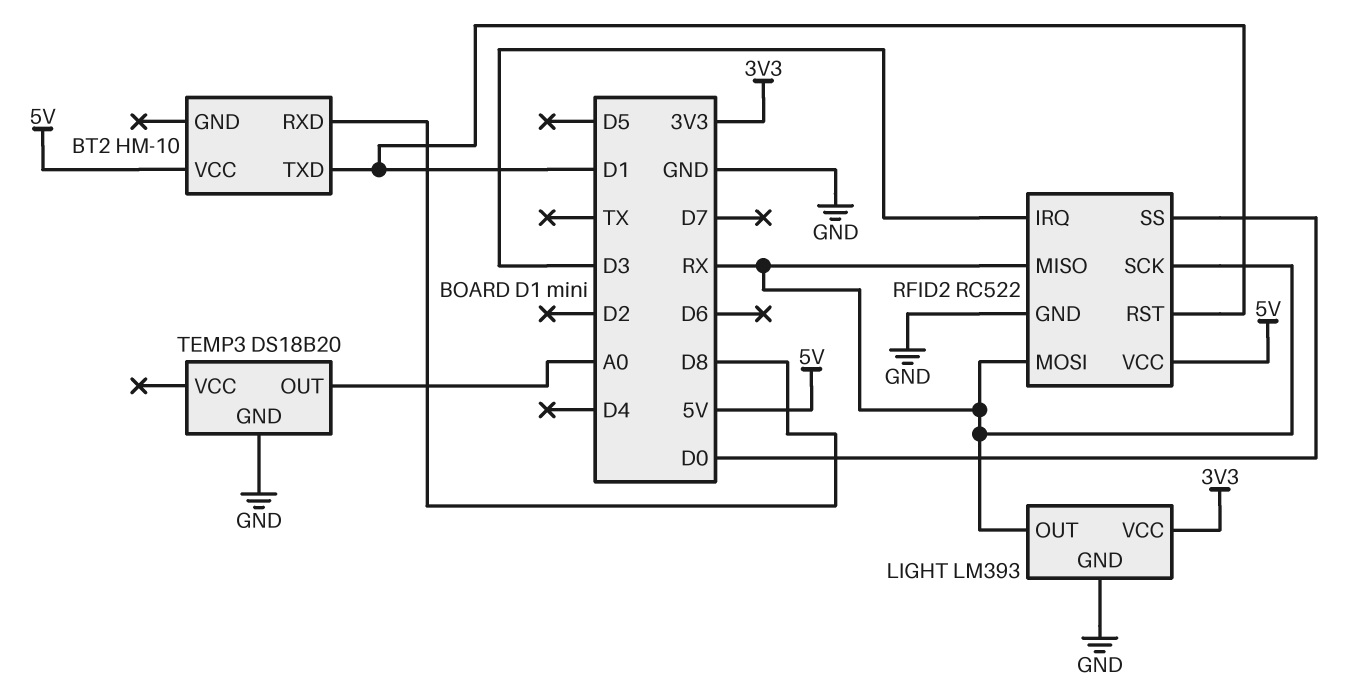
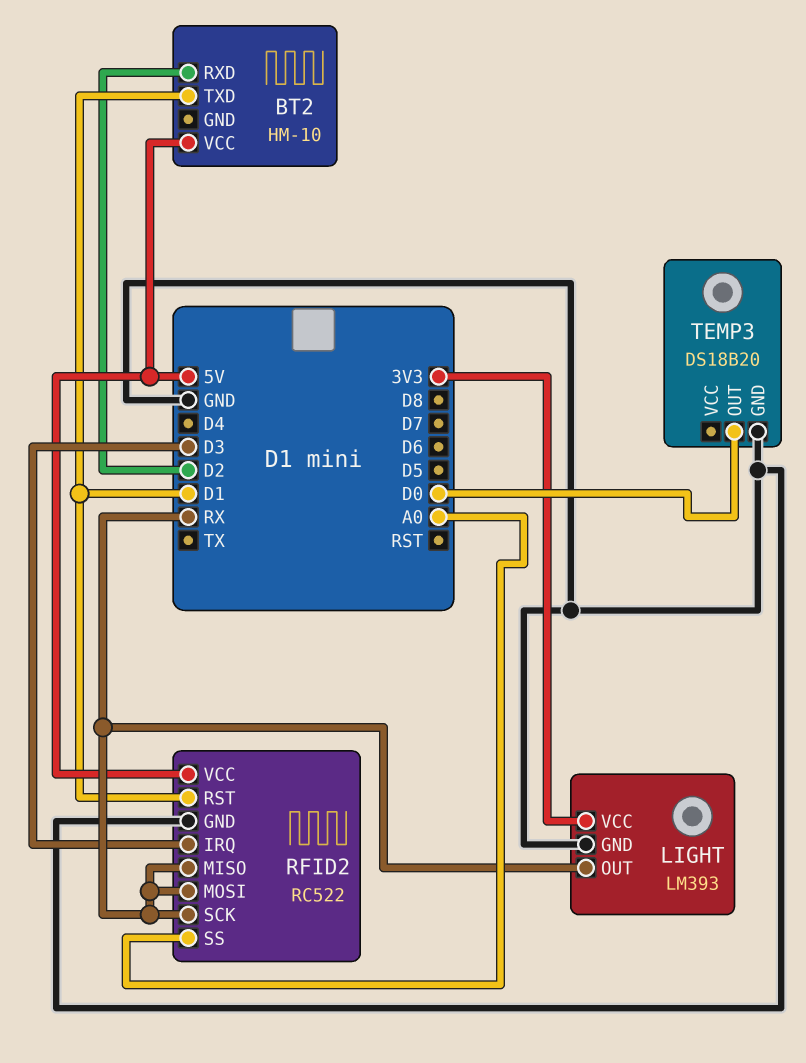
BT2 pin RXD: D8 -> D2
RFID2 pin SS: D0 -> A0
TEMP3 pin OUT: A0 -> D0

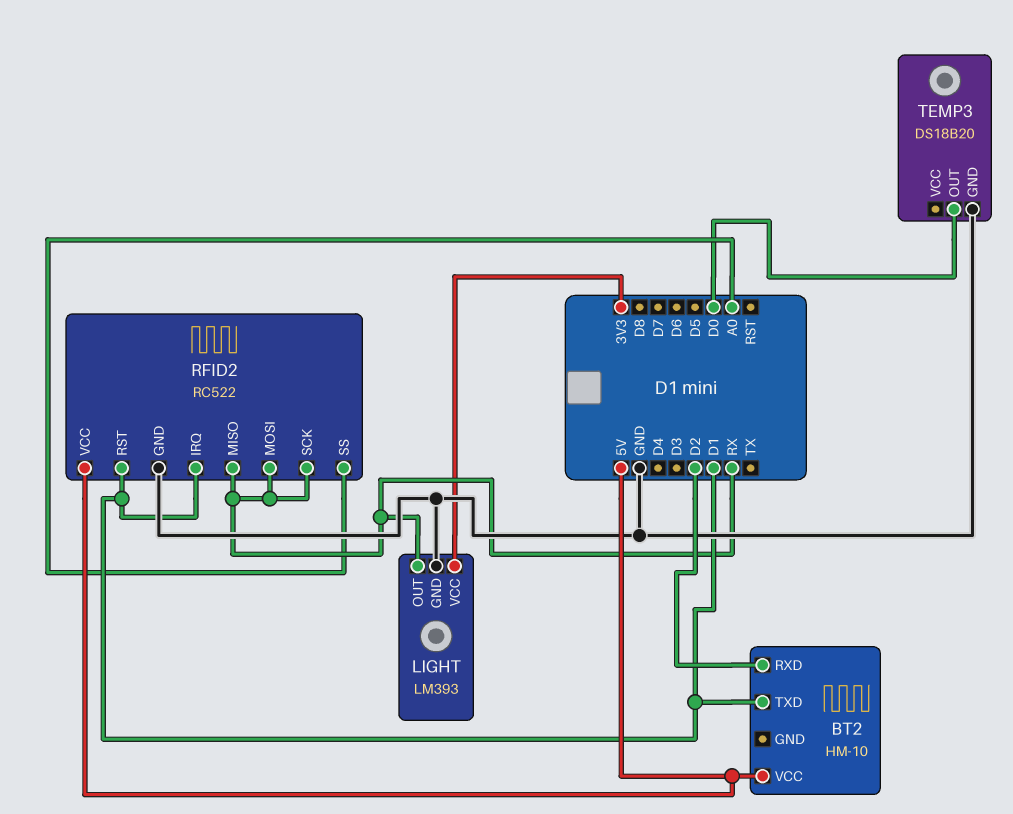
RFID2 pin IRQ: D3 -> D1

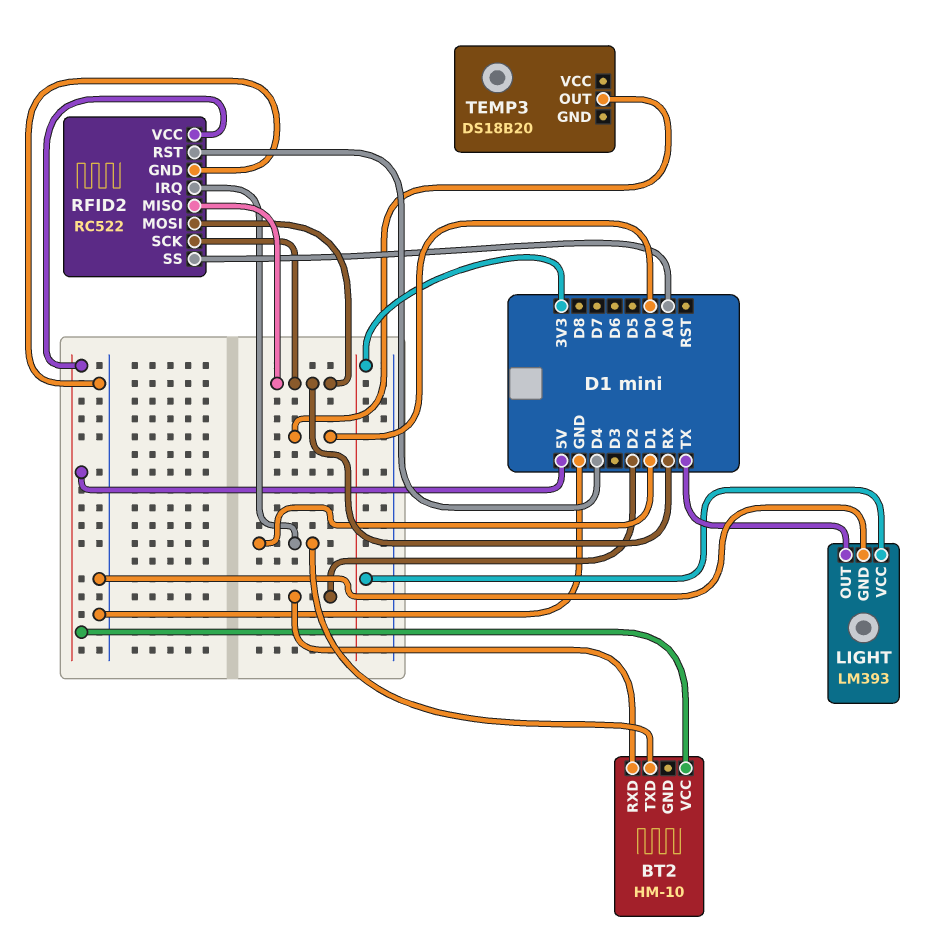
LIGHT pin OUT: RX -> TX
RFID2 pin RST: D1 -> D4
TEMP3 pin GND: GND -> none

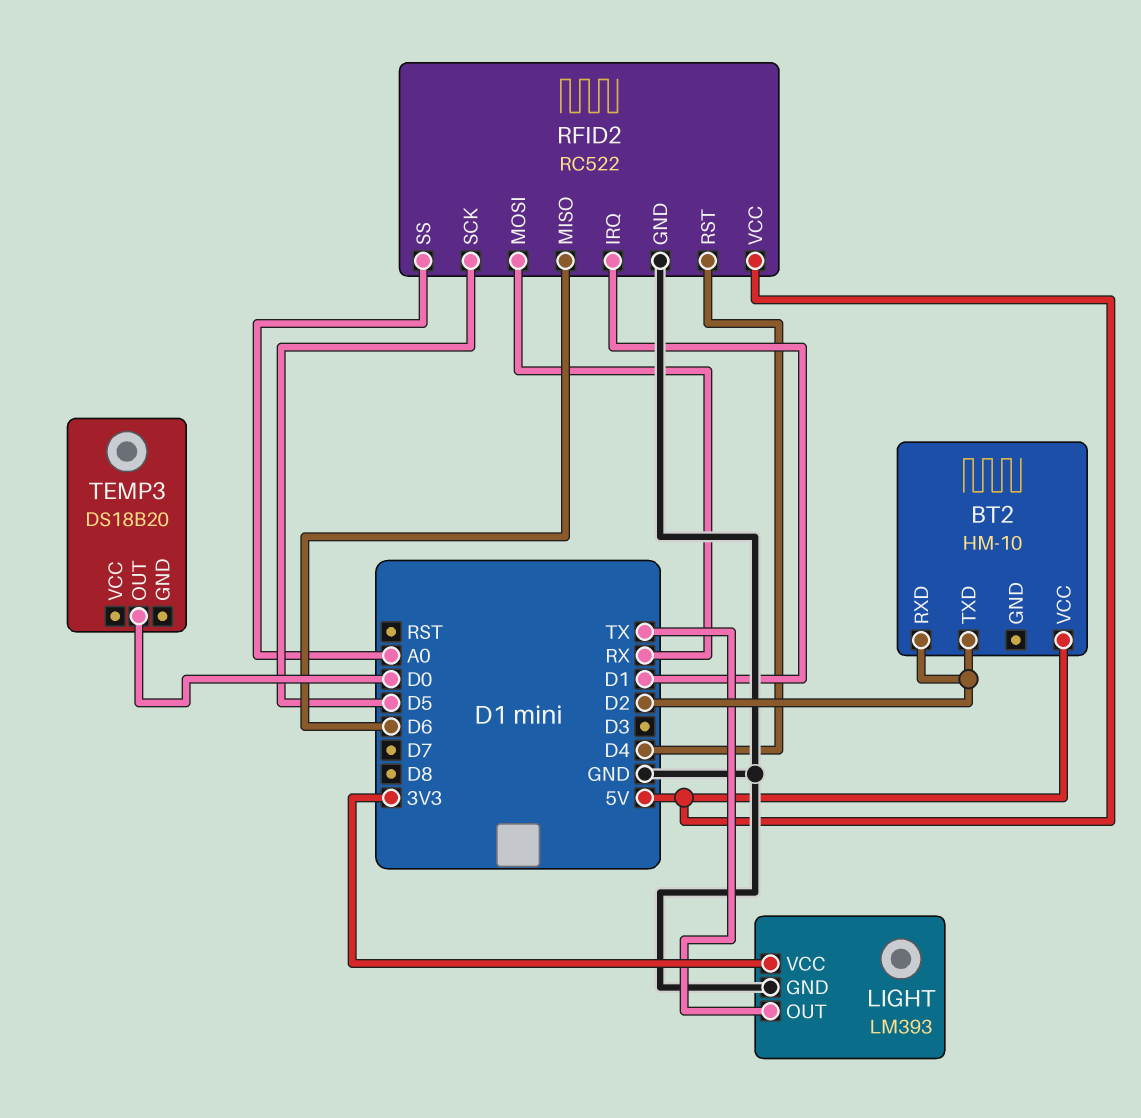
BT2 pin TXD: D1 -> D2
RFID2 pin MISO: RX -> D6
RFID2 pin SCK: RX -> D5

